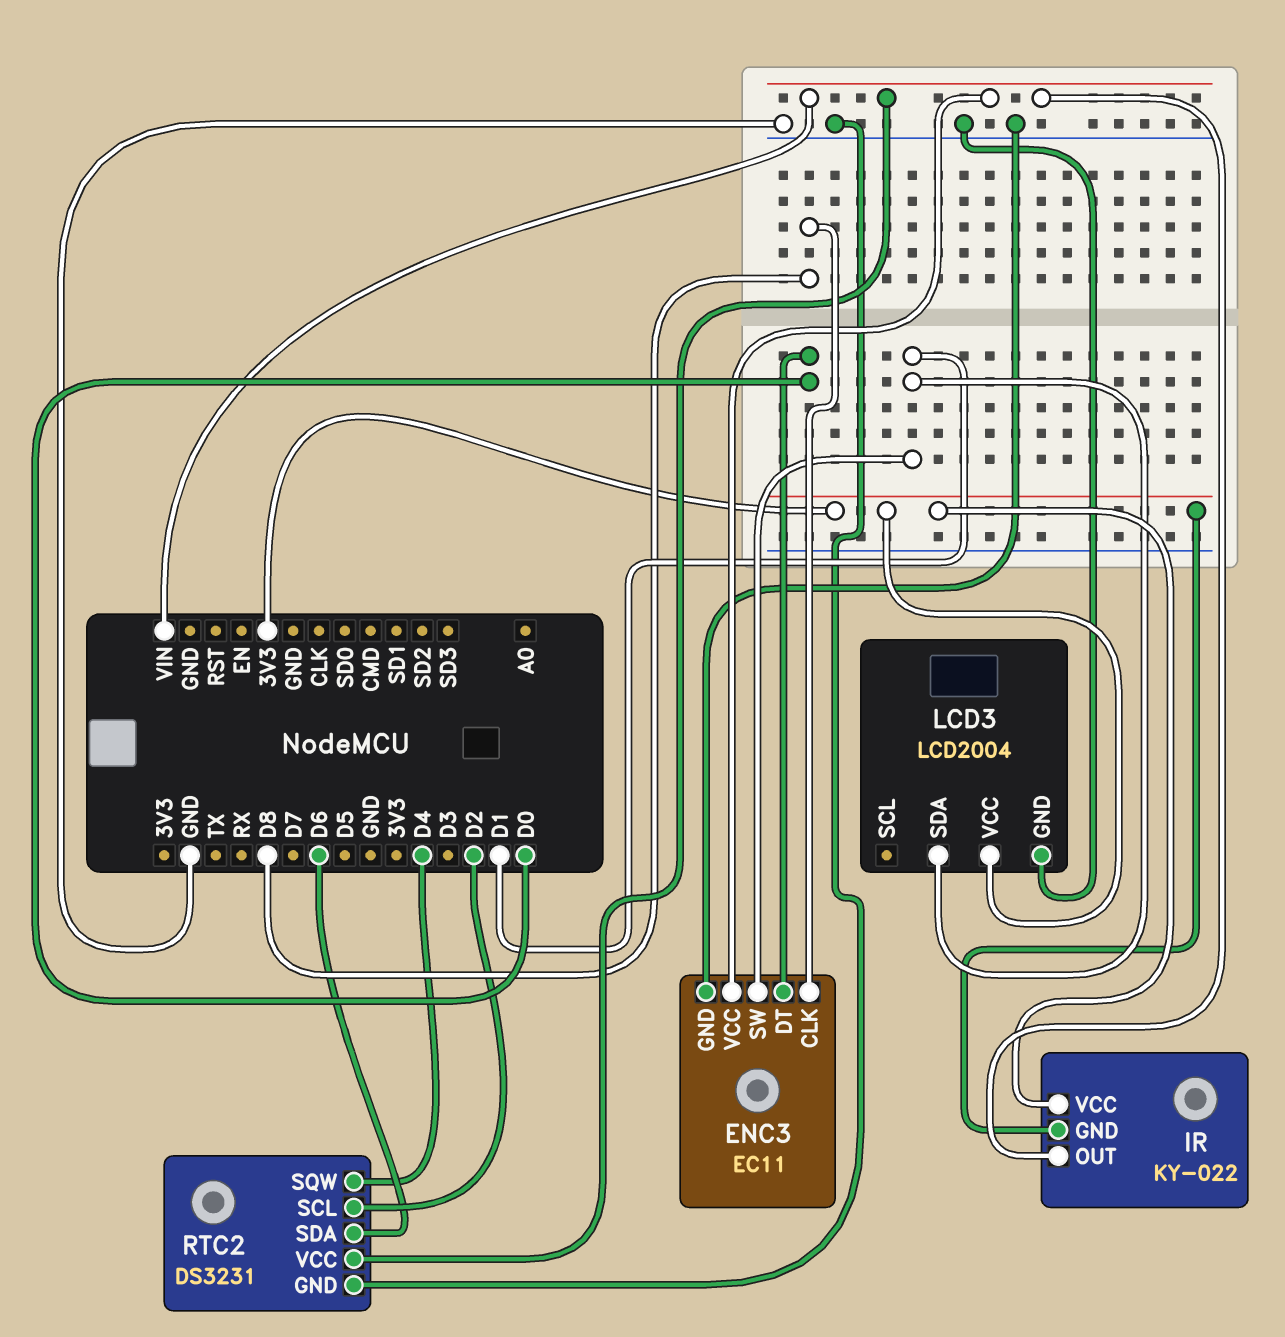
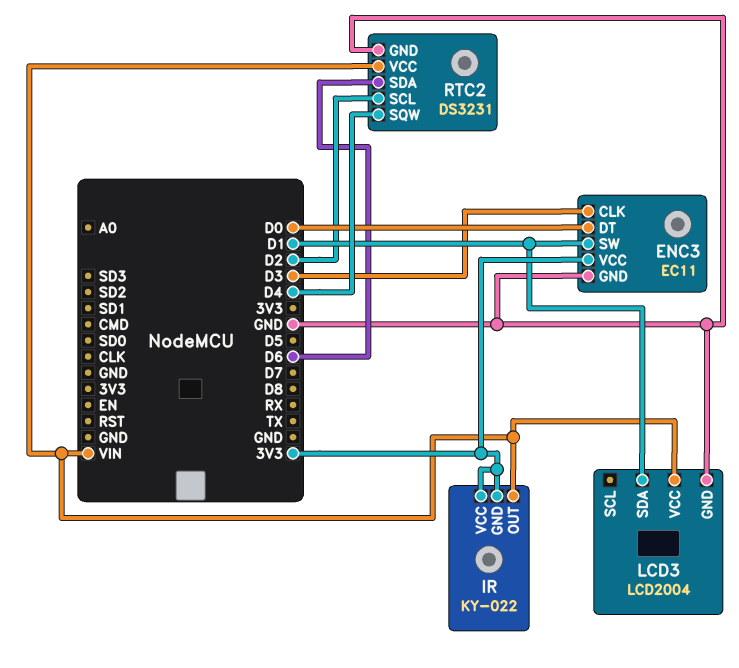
ENC3 pin CLK: D8 -> D3
ENC3 pin VCC: VIN -> 3V3
LCD3 pin VCC: 3V3 -> VIN

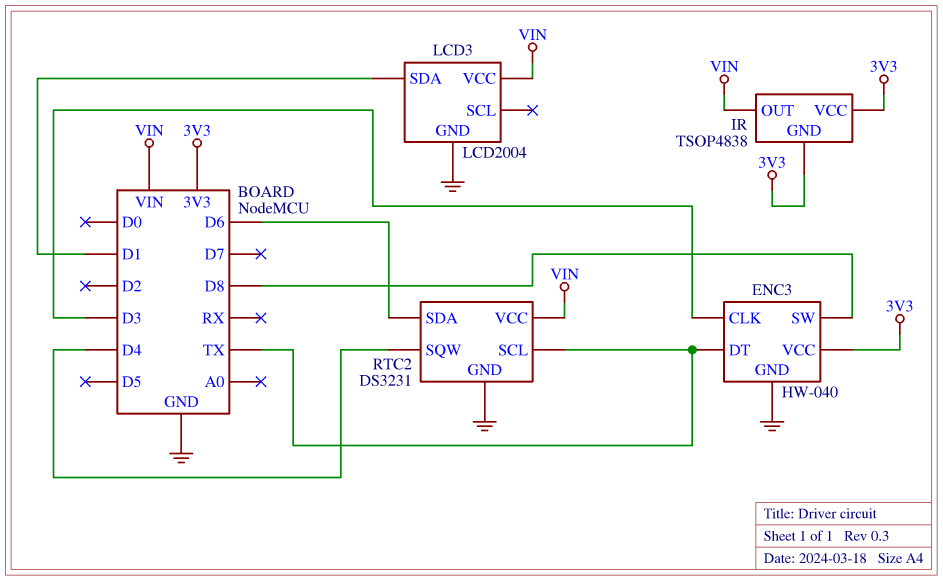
ENC3: EC11 -> HW-040
ENC3 pin DT: D0 -> TX
ENC3 pin SW: D1 -> D8
IR: KY-022 -> TSOP4838
RTC2 pin SCL: D2 -> TX

